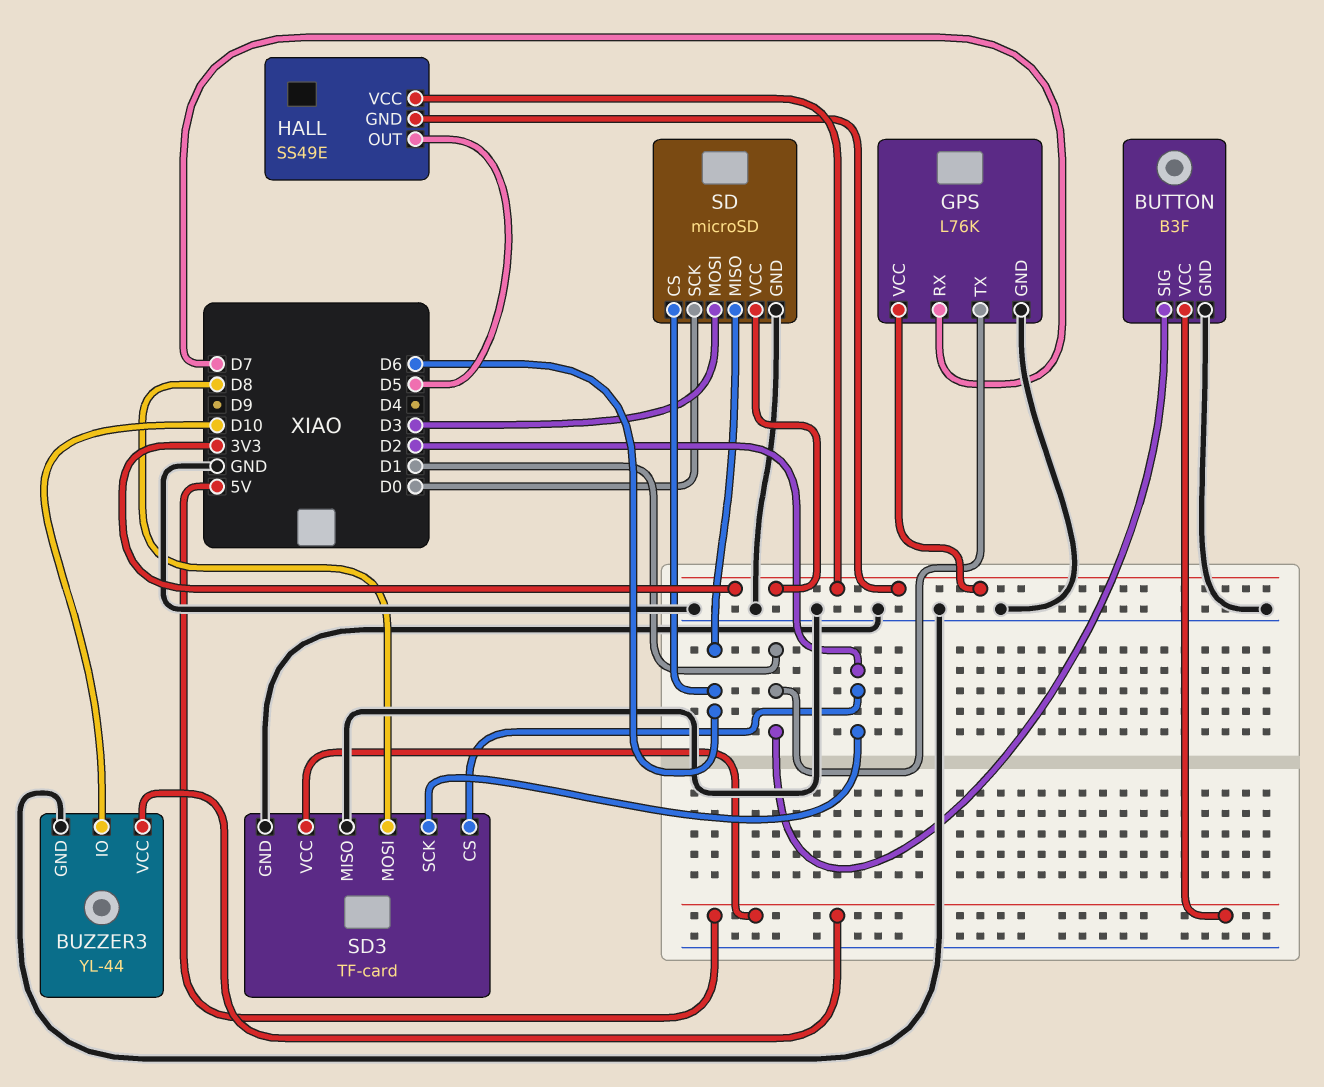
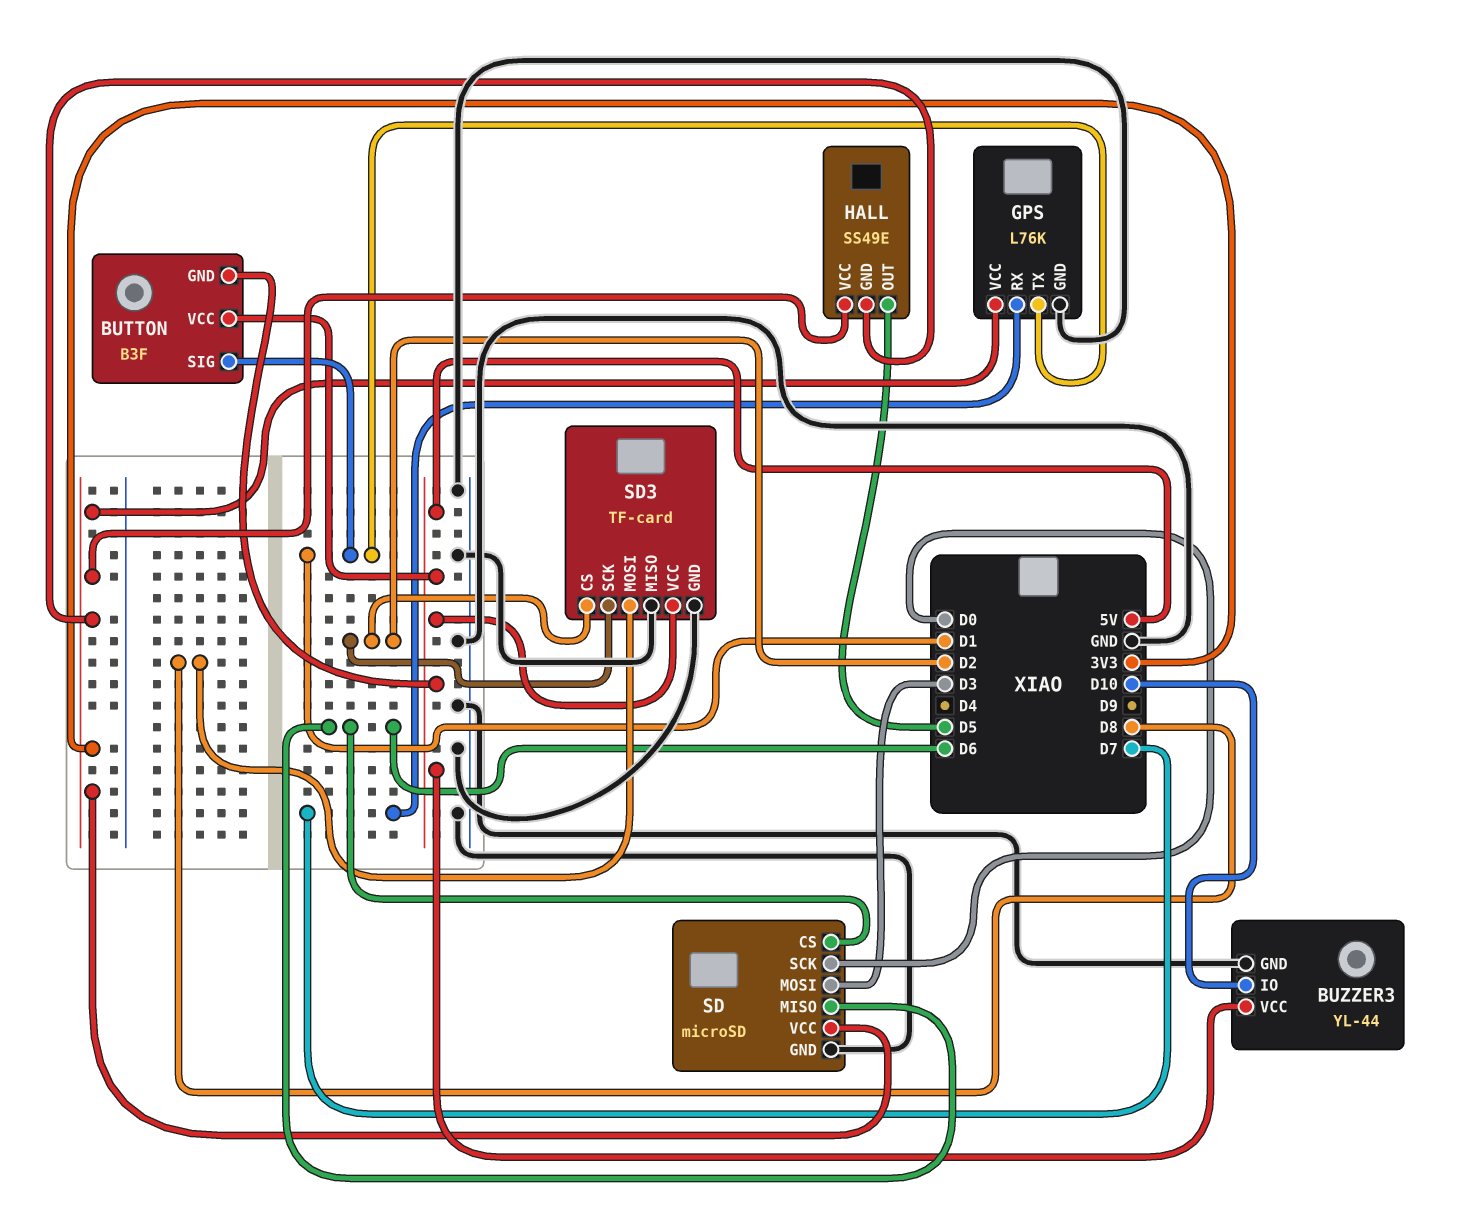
BUTTON pin GND: GND -> 5V

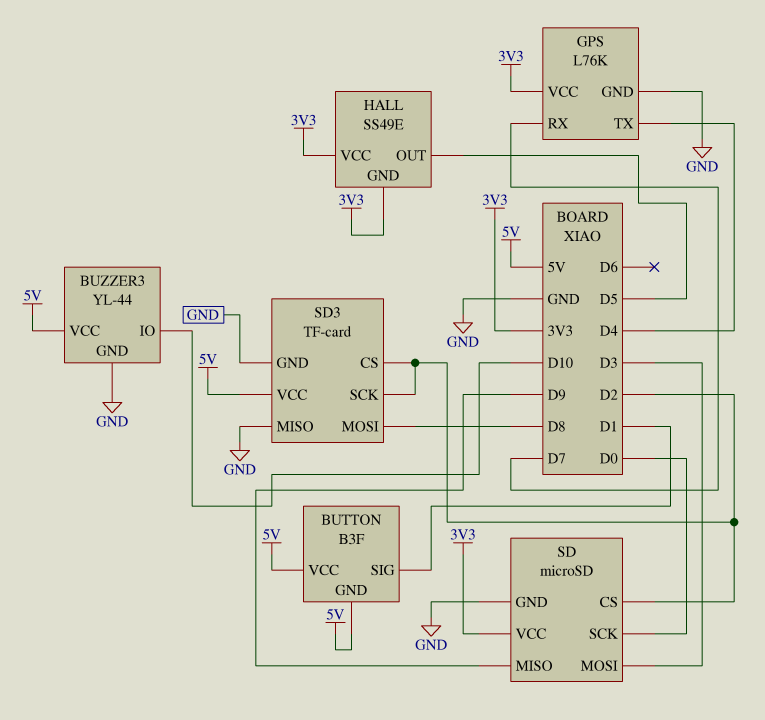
GPS pin TX: D1 -> D4
SD pin CS: D6 -> D2
SD pin MISO: D6 -> D9

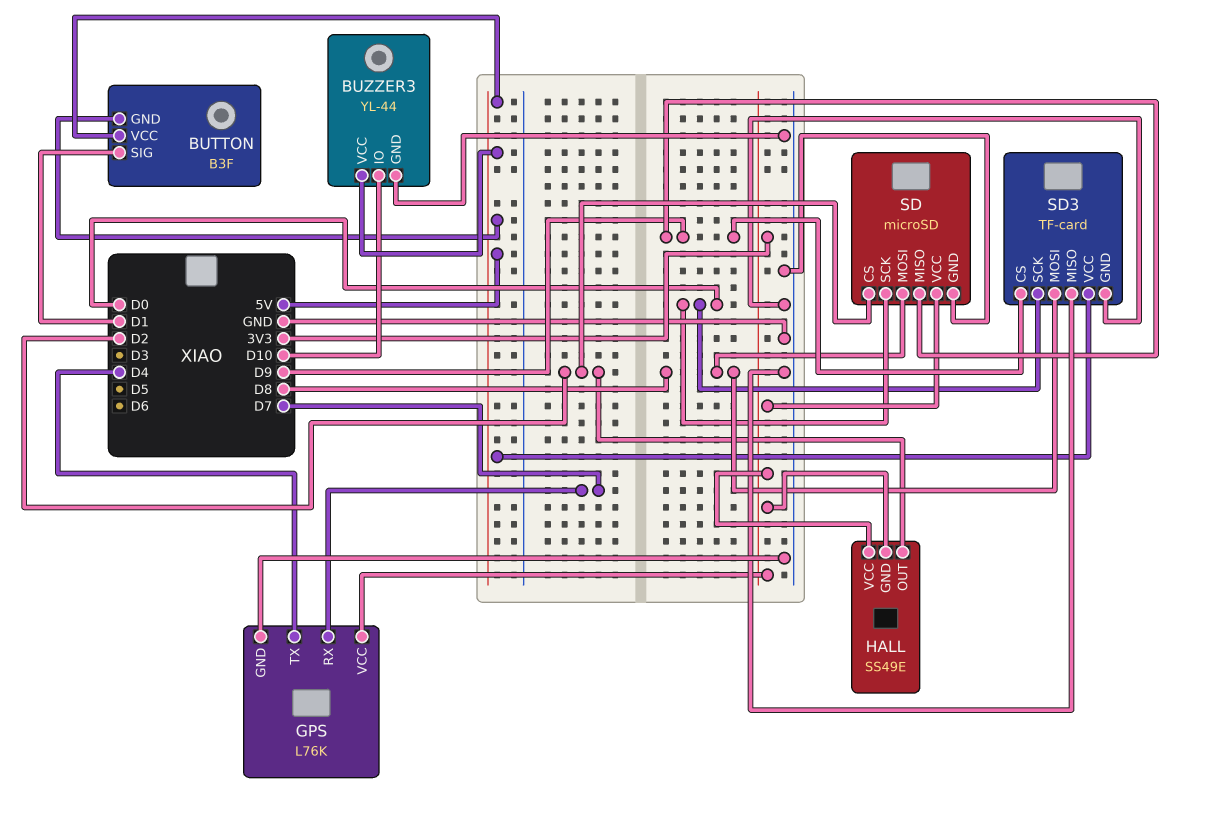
HALL pin OUT: D5 -> D2
SD pin MOSI: D3 -> D8
SD3 pin CS: D2 -> D9
SD3 pin SCK: D2 -> D0

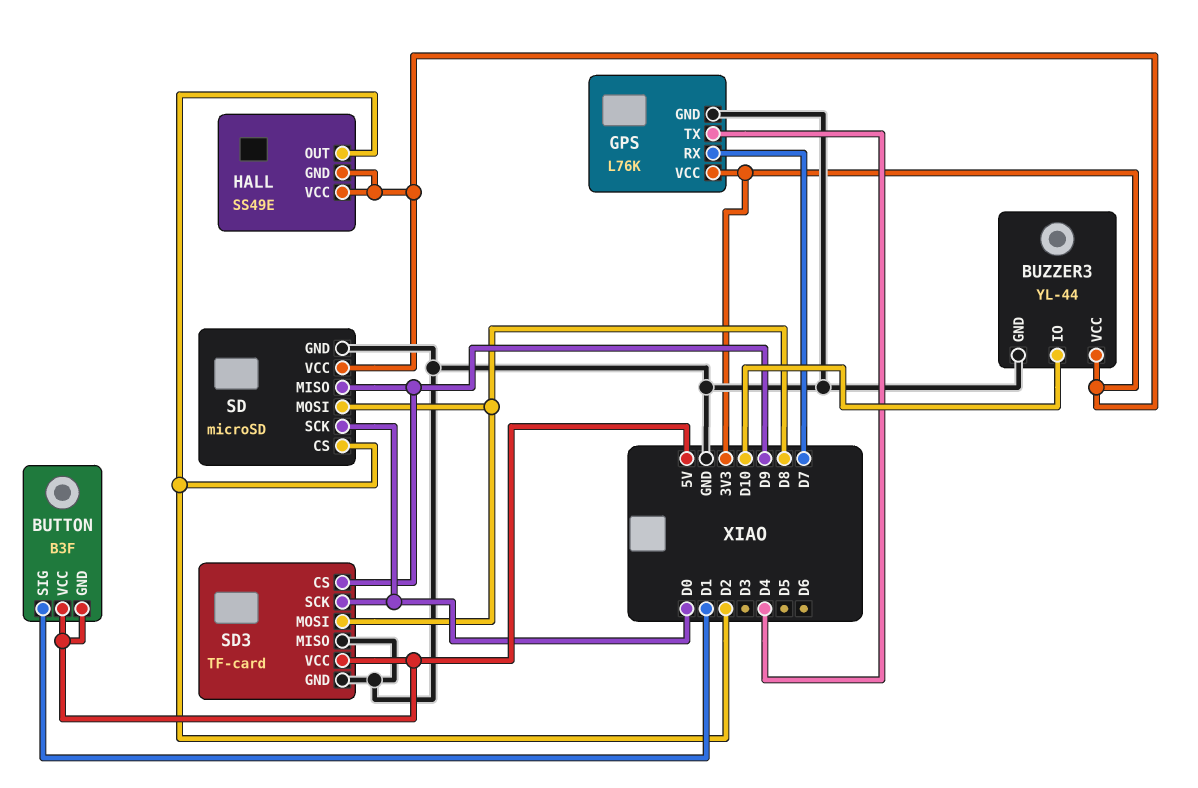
BUZZER3 pin VCC: 5V -> 3V3

